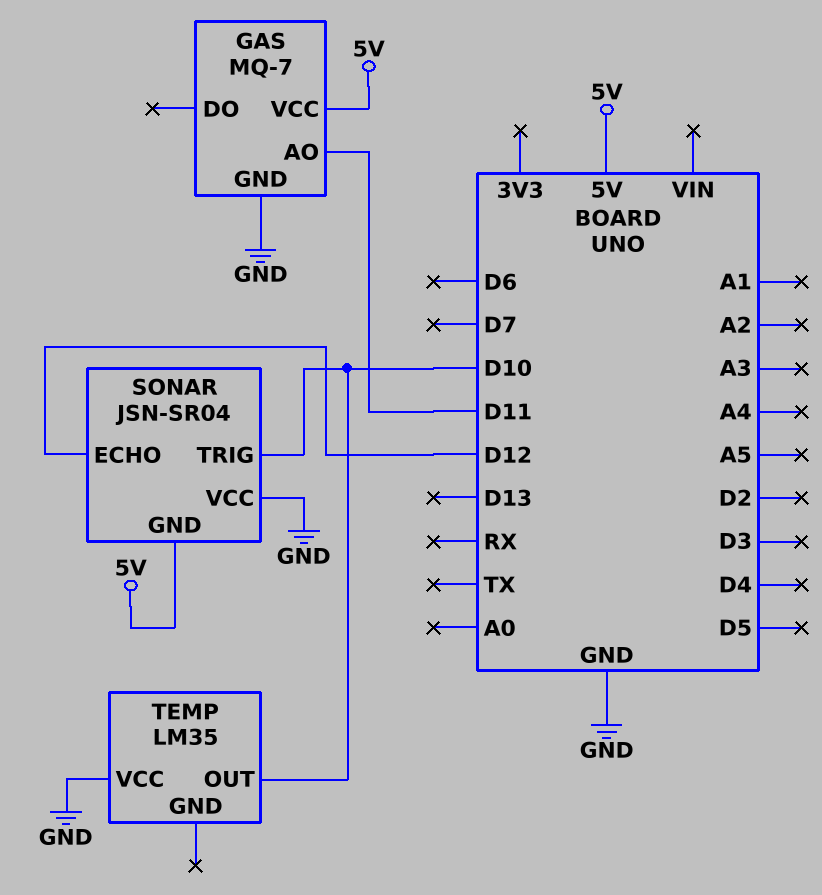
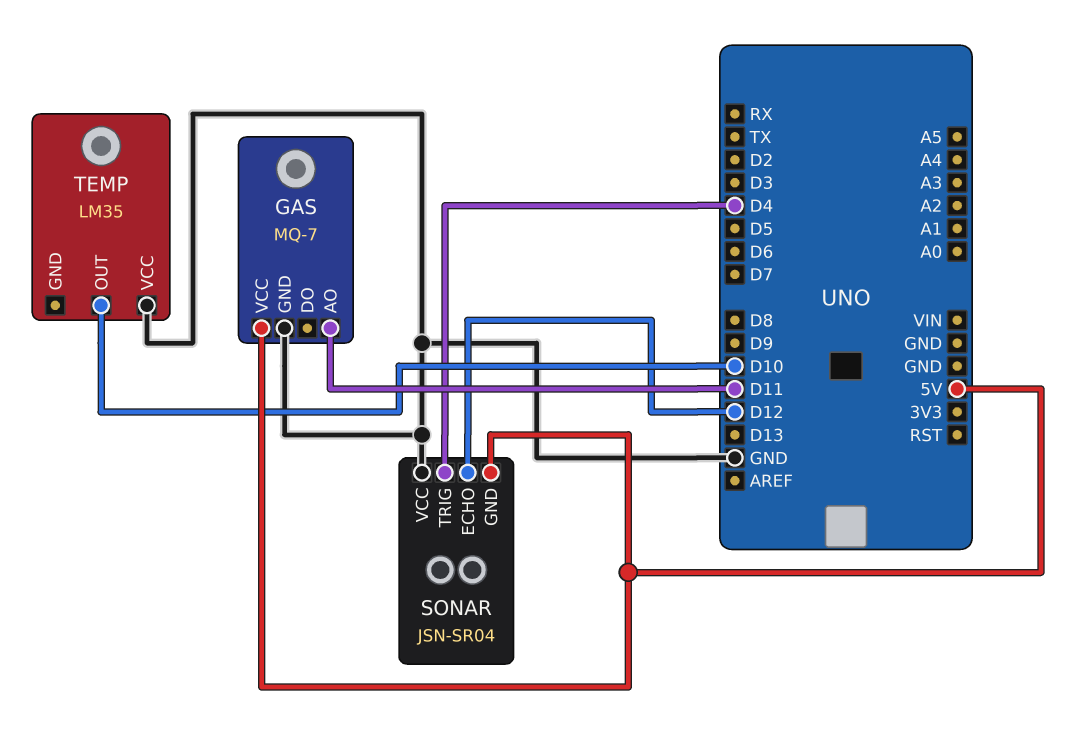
SONAR pin TRIG: D10 -> D4

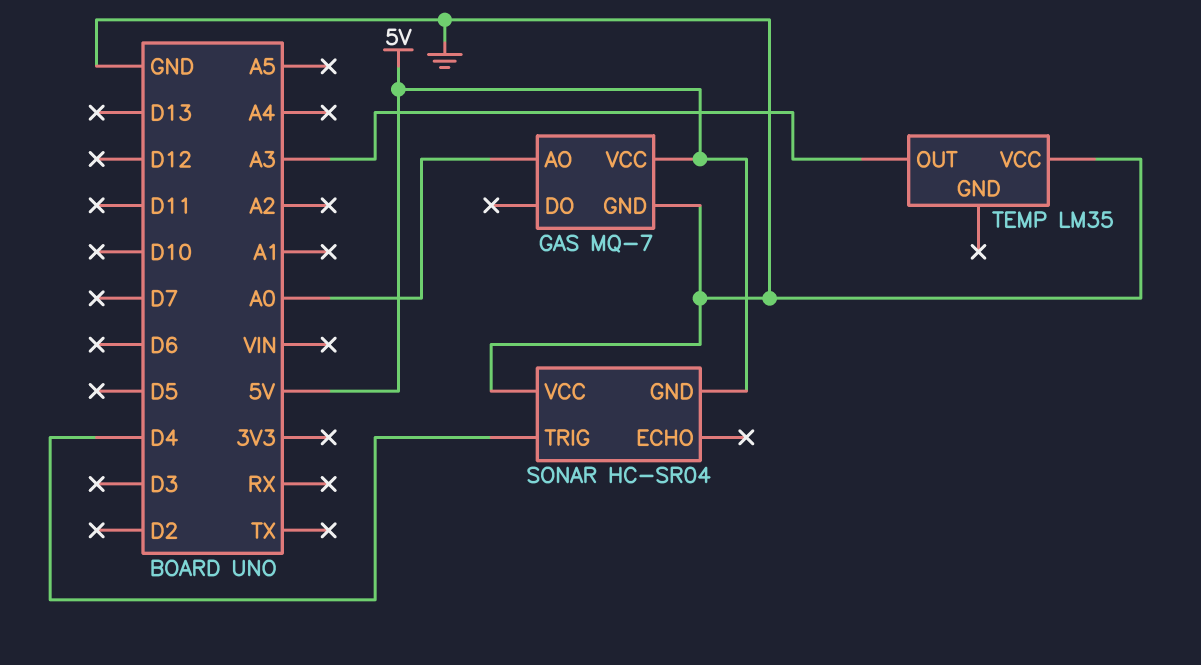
GAS pin AO: D11 -> A0
SONAR: JSN-SR04 -> HC-SR04
SONAR pin ECHO: D12 -> none
TEMP pin OUT: D10 -> A3

